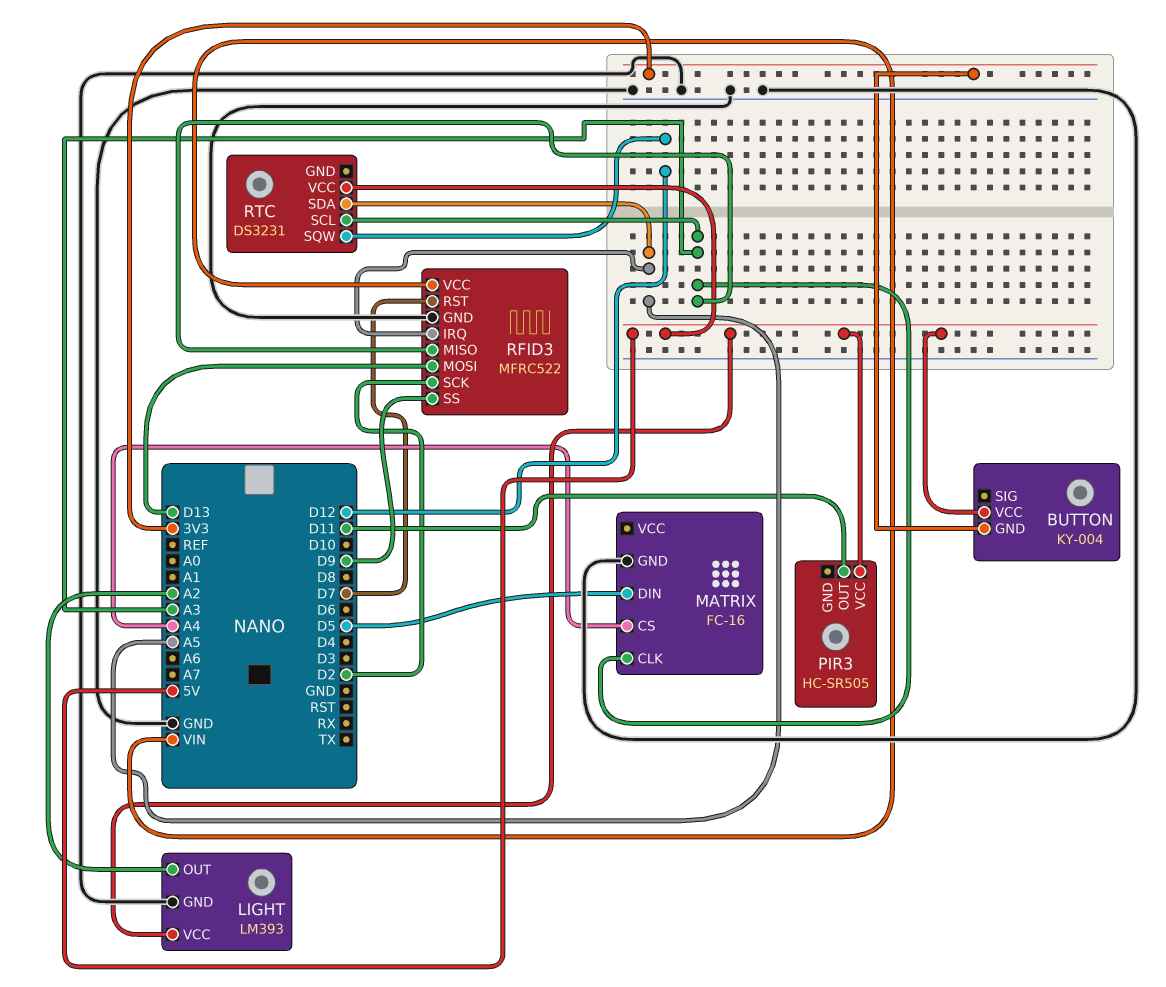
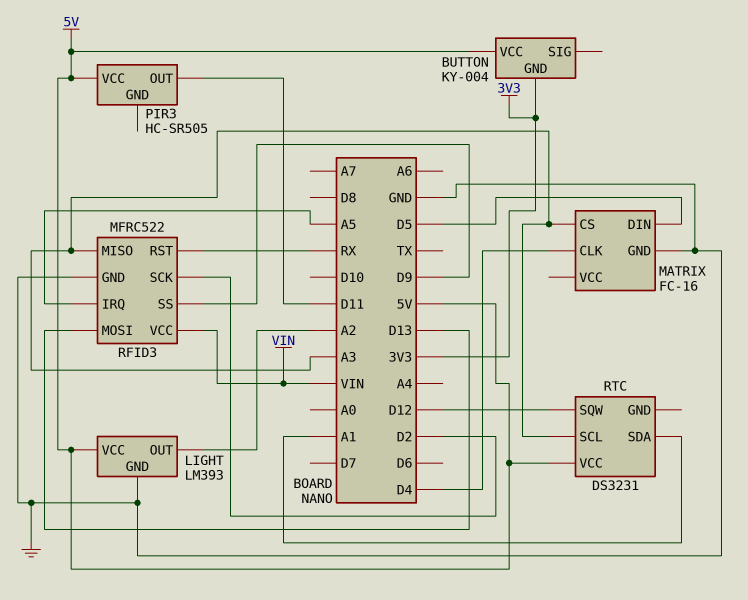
MATRIX pin CLK: A3 -> D4
MATRIX pin CS: A4 -> A3
RFID3 pin RST: D7 -> RX
RTC pin SDA: A5 -> A1

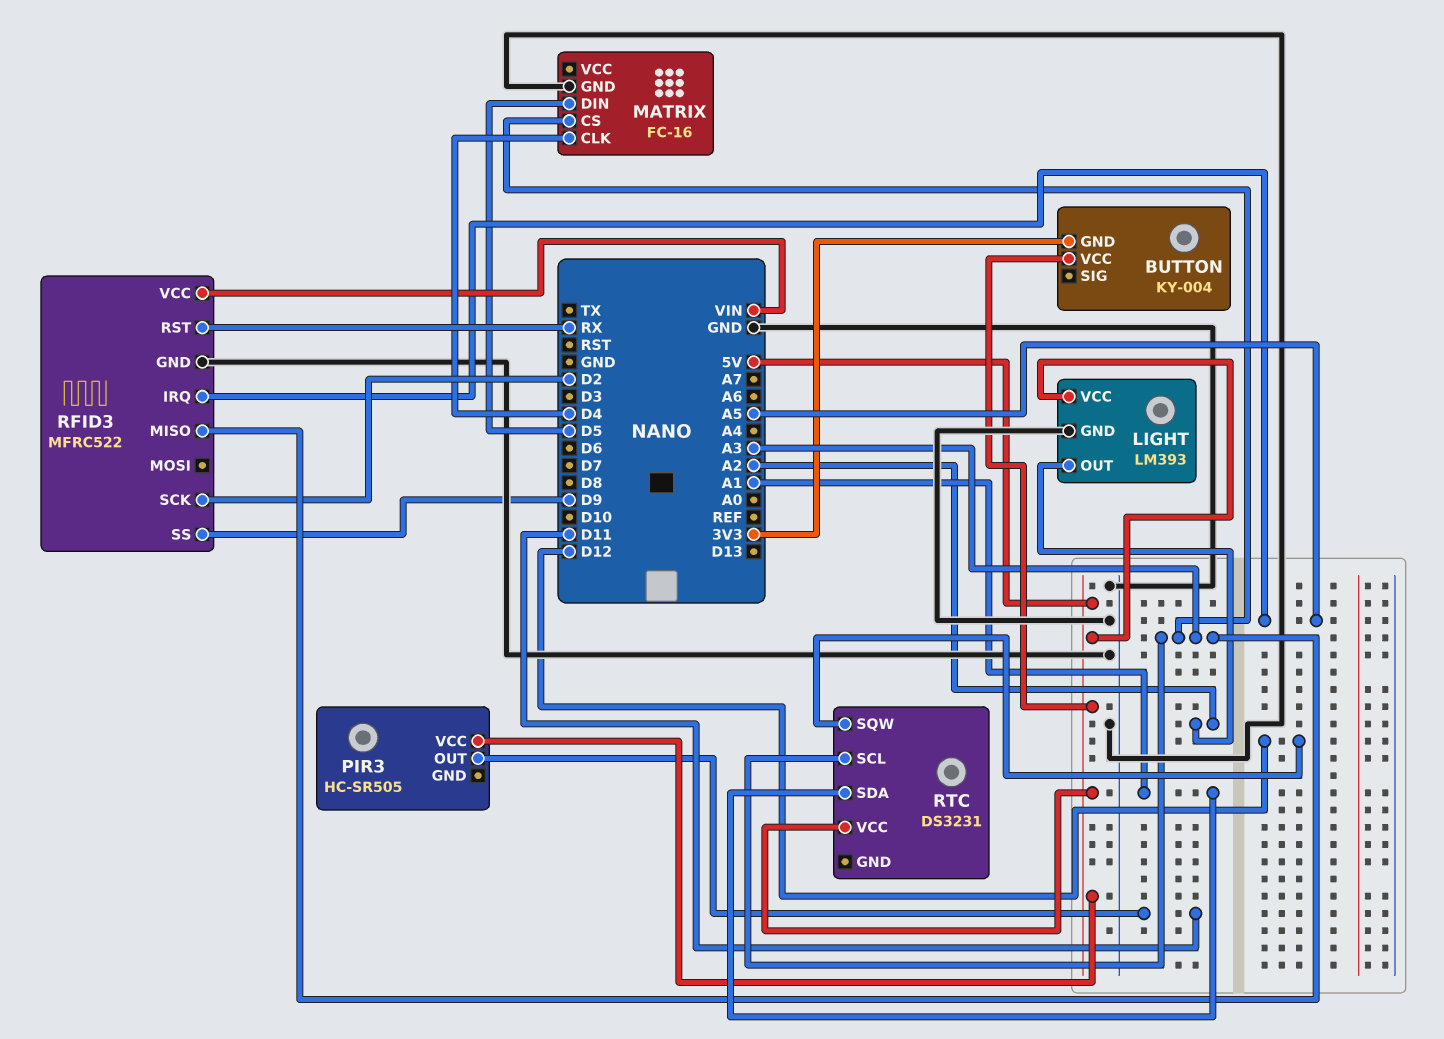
RFID3 pin MOSI: D13 -> none

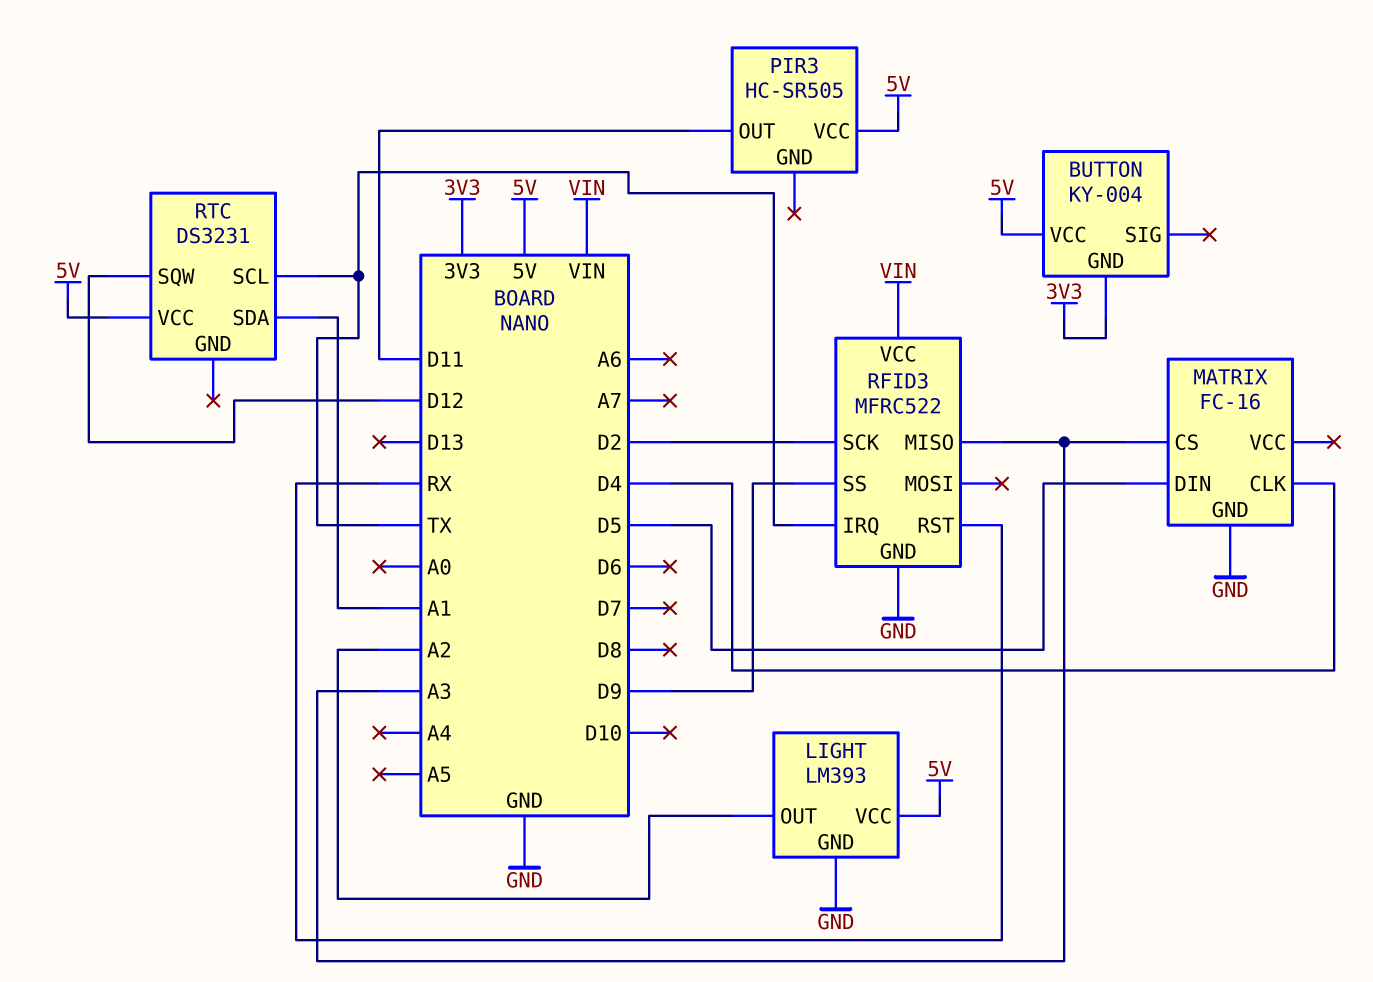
RFID3 pin IRQ: A5 -> TX
RTC pin SCL: A3 -> TX

